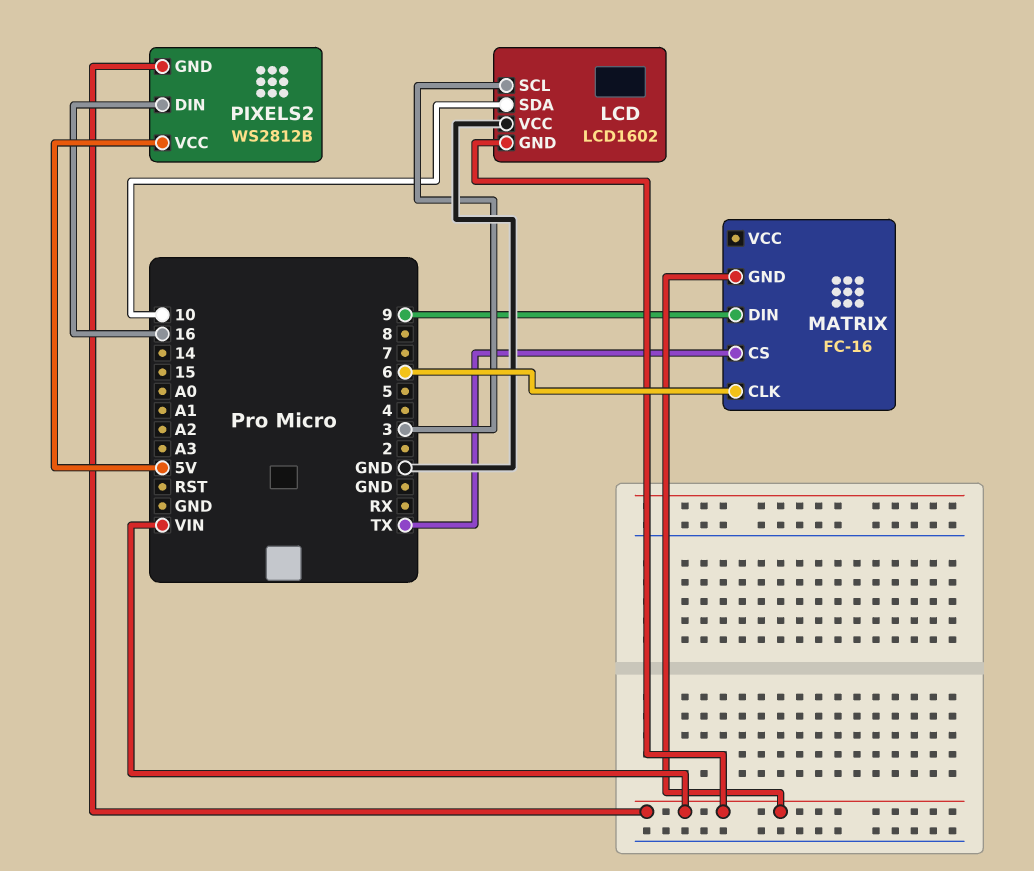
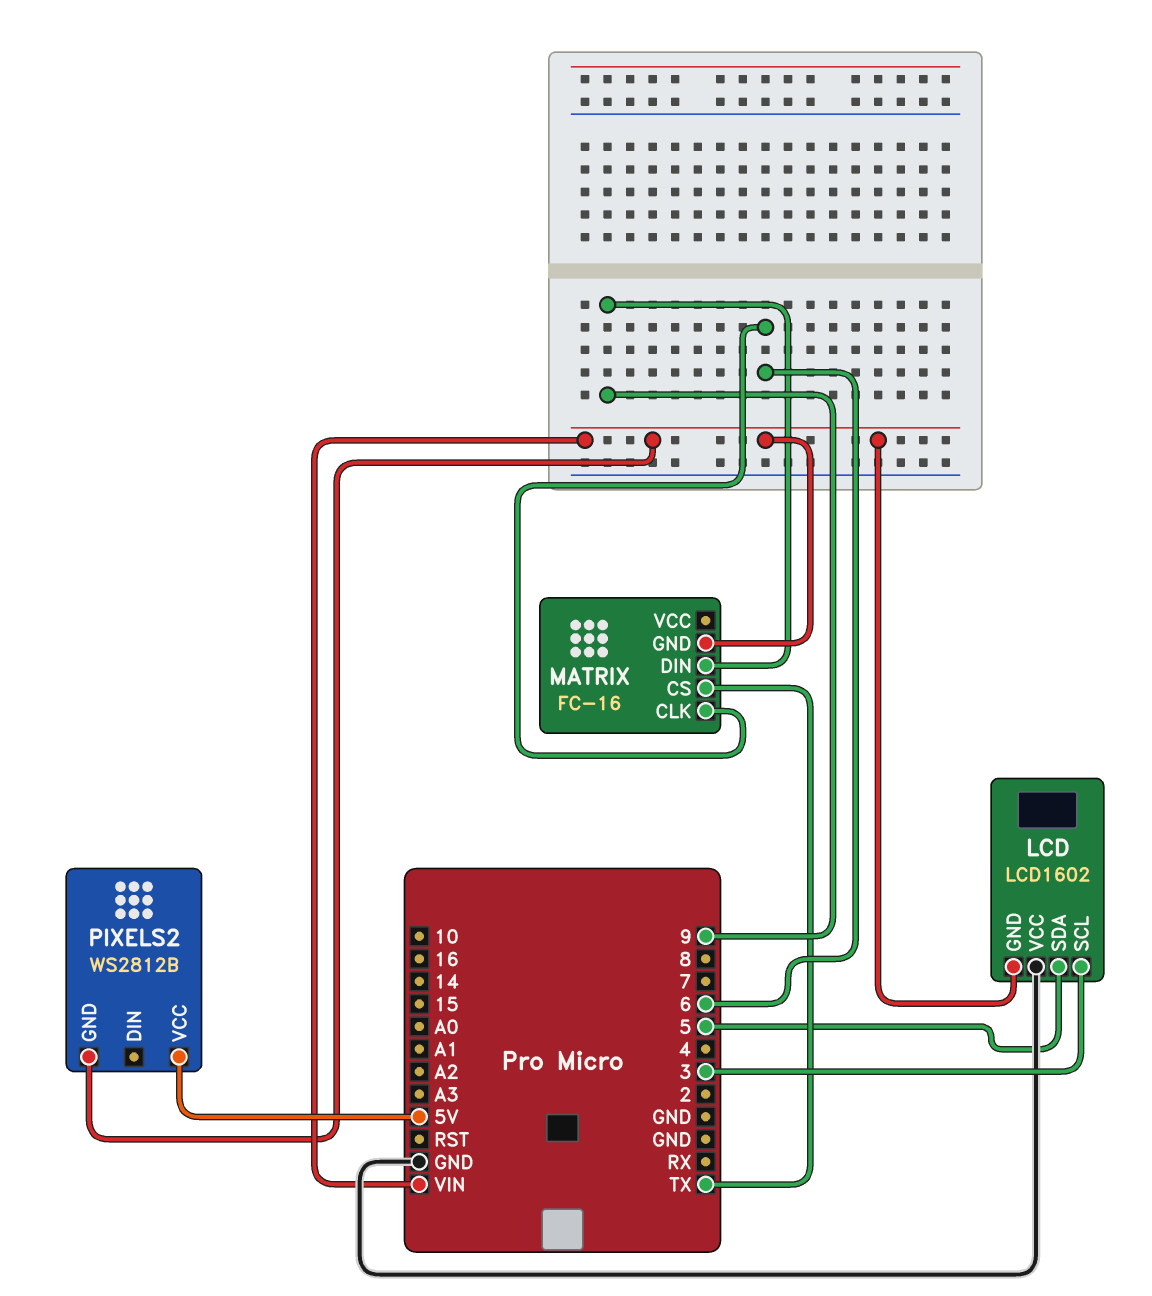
LCD pin SDA: 10 -> 5
PIXELS2 pin DIN: 16 -> none

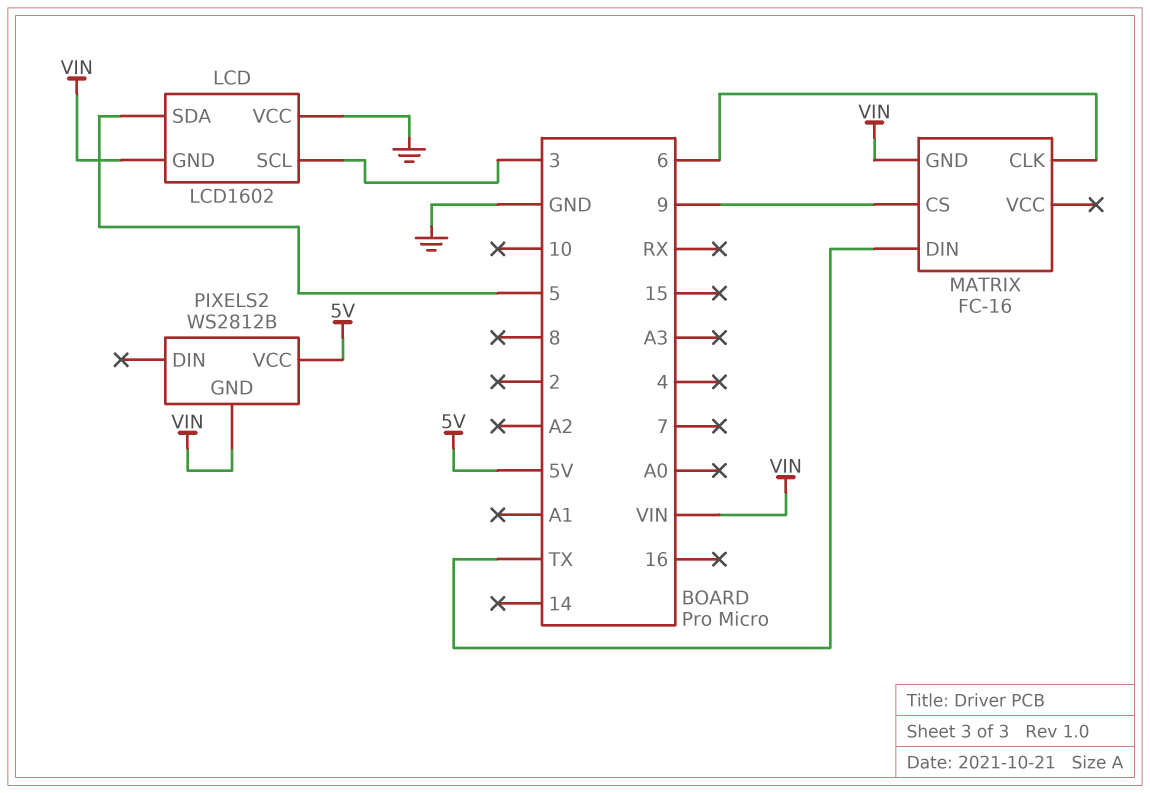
MATRIX pin CS: TX -> 9
MATRIX pin DIN: 9 -> TX

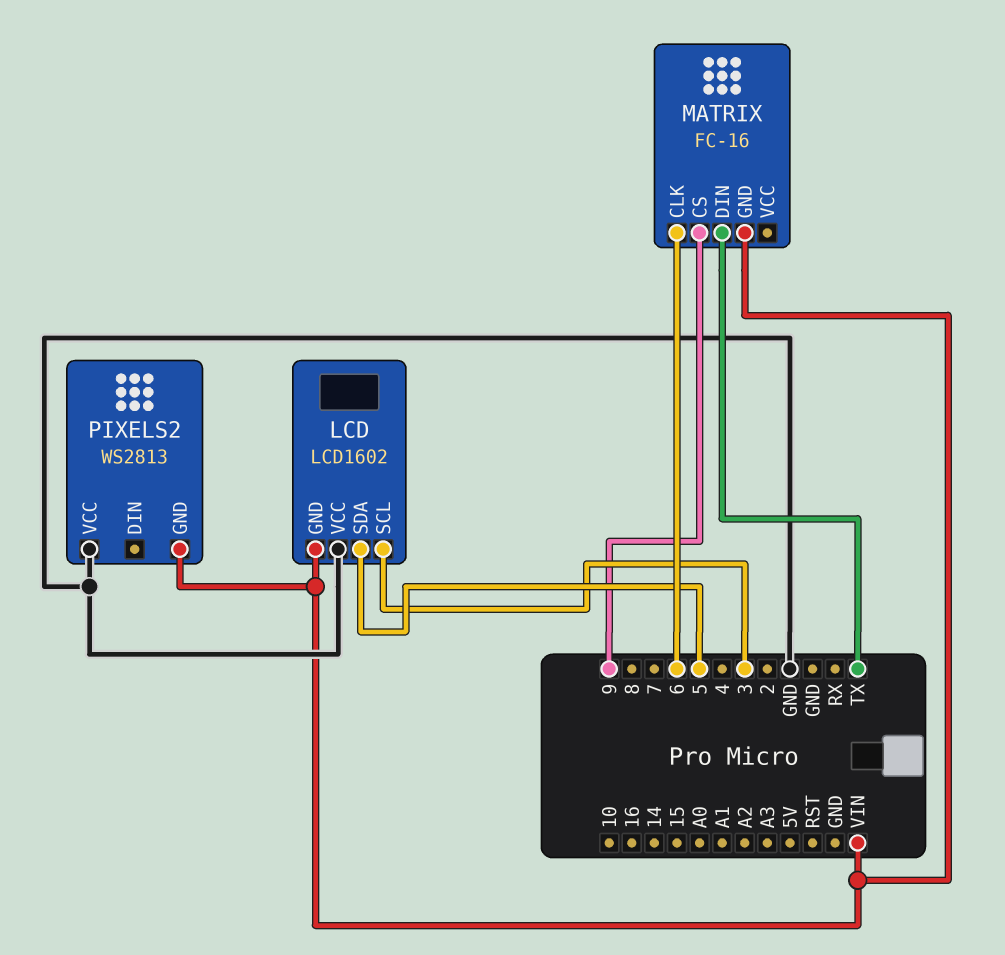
PIXELS2: WS2812B -> WS2813
PIXELS2 pin VCC: 5V -> GND

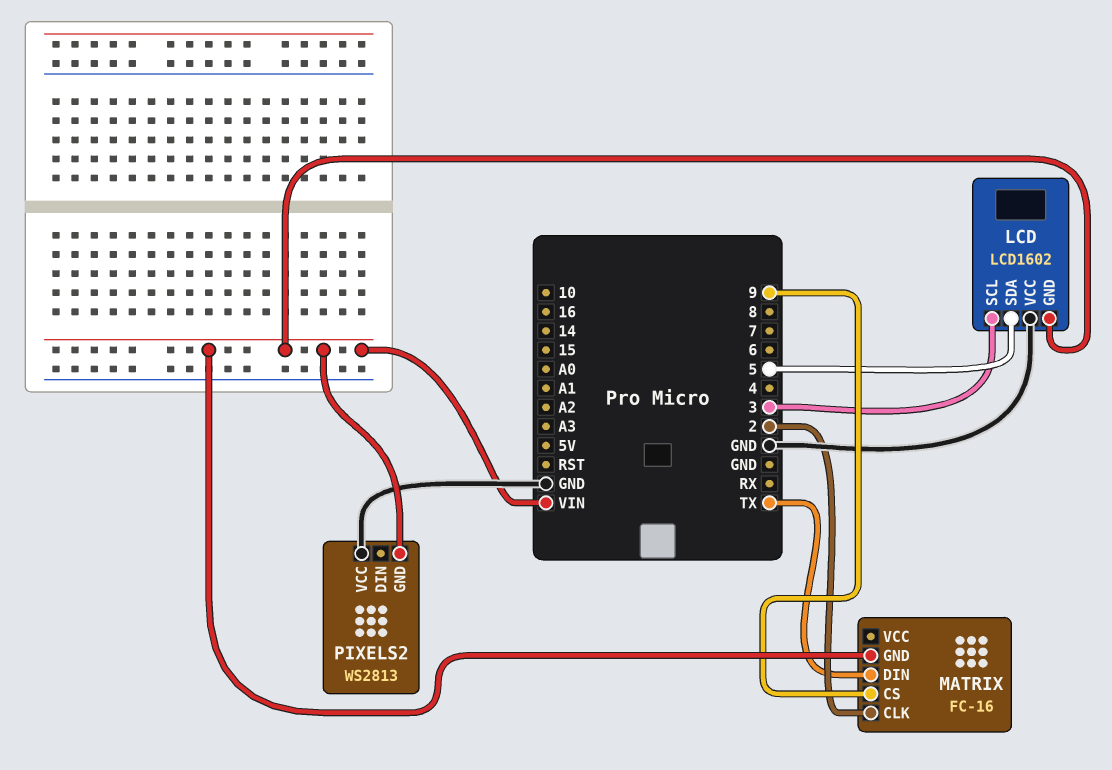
MATRIX pin CLK: 6 -> 2

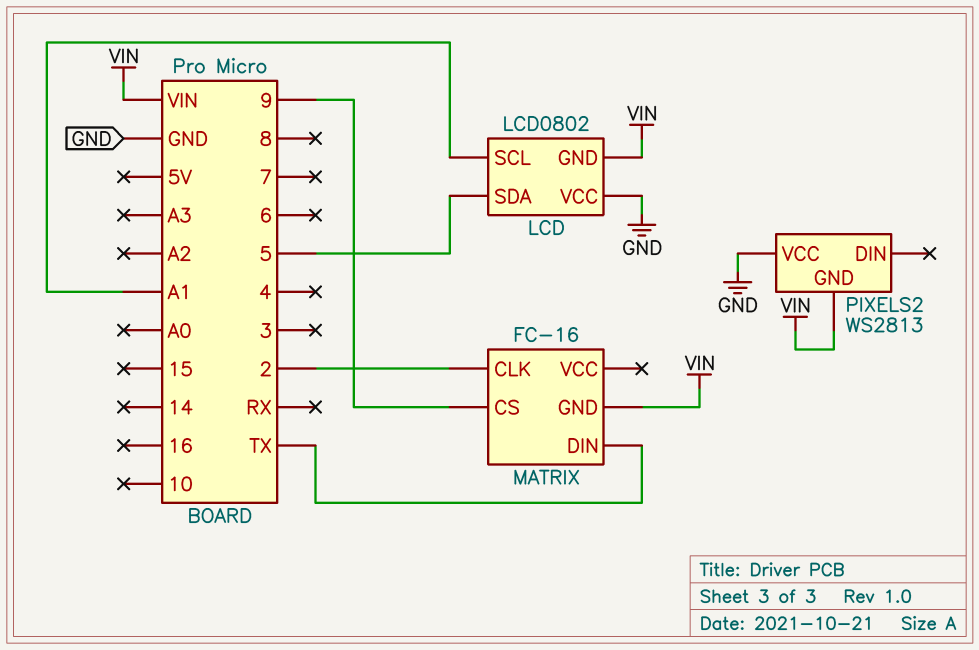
LCD: LCD1602 -> LCD0802
LCD pin SCL: 3 -> A1

